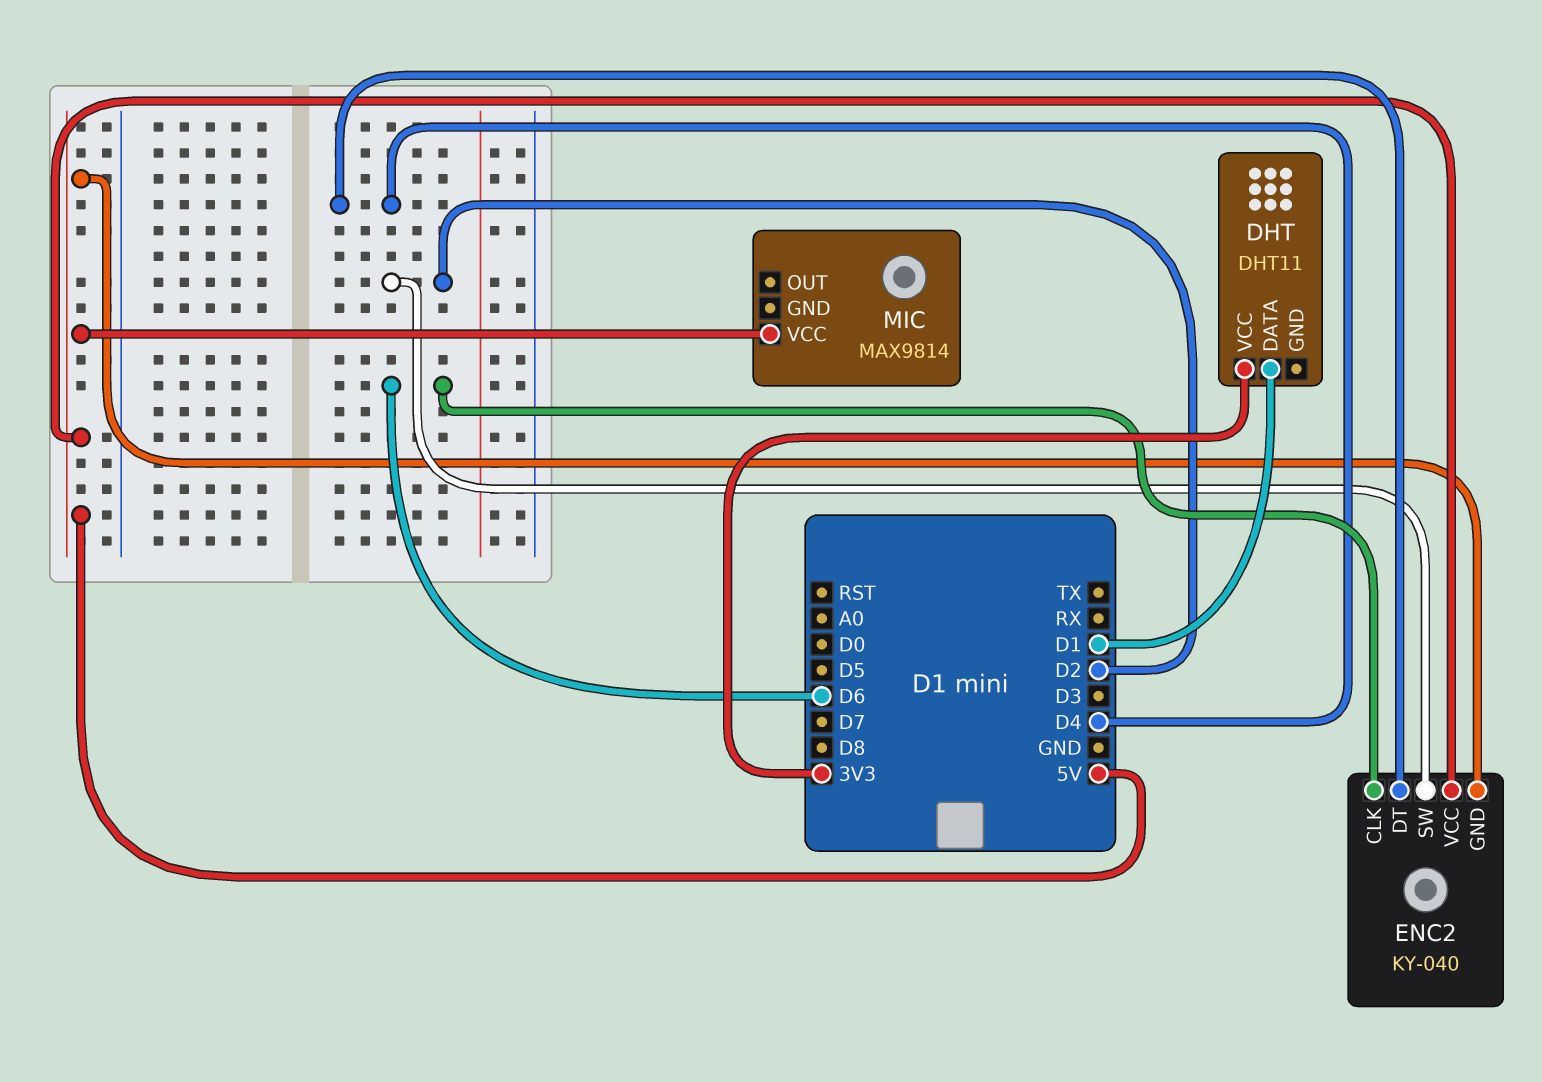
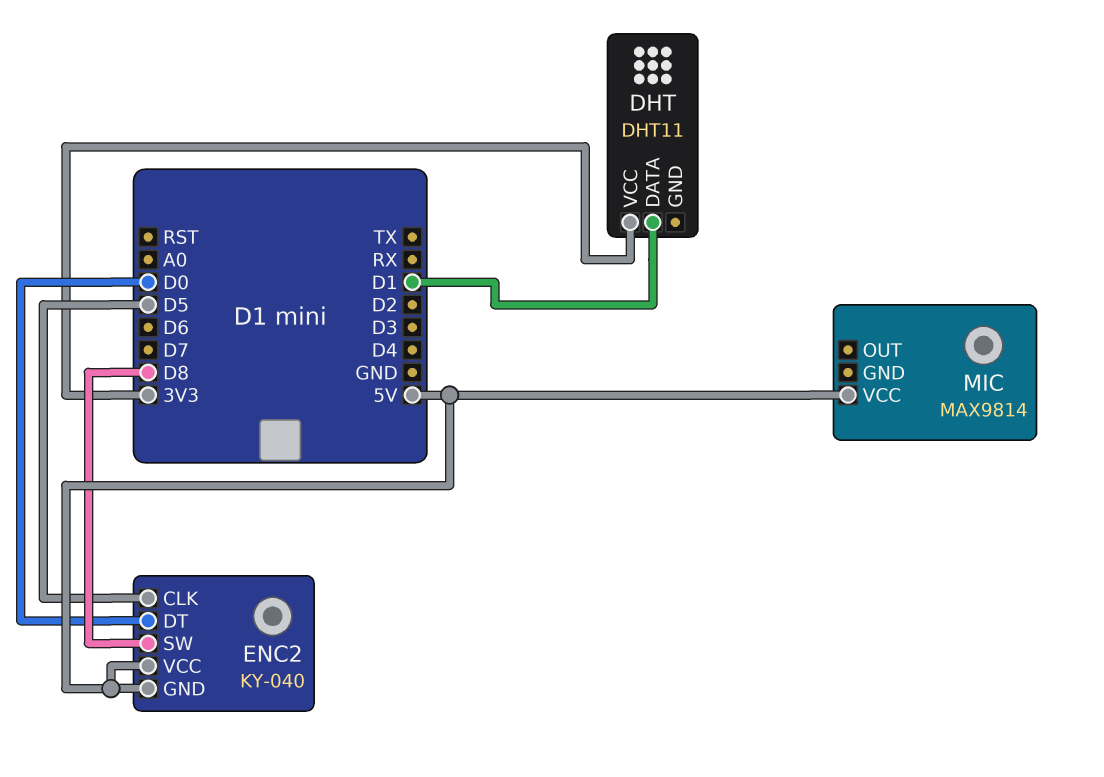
ENC2 pin CLK: D6 -> D5
ENC2 pin DT: D4 -> D0
ENC2 pin SW: D2 -> D8

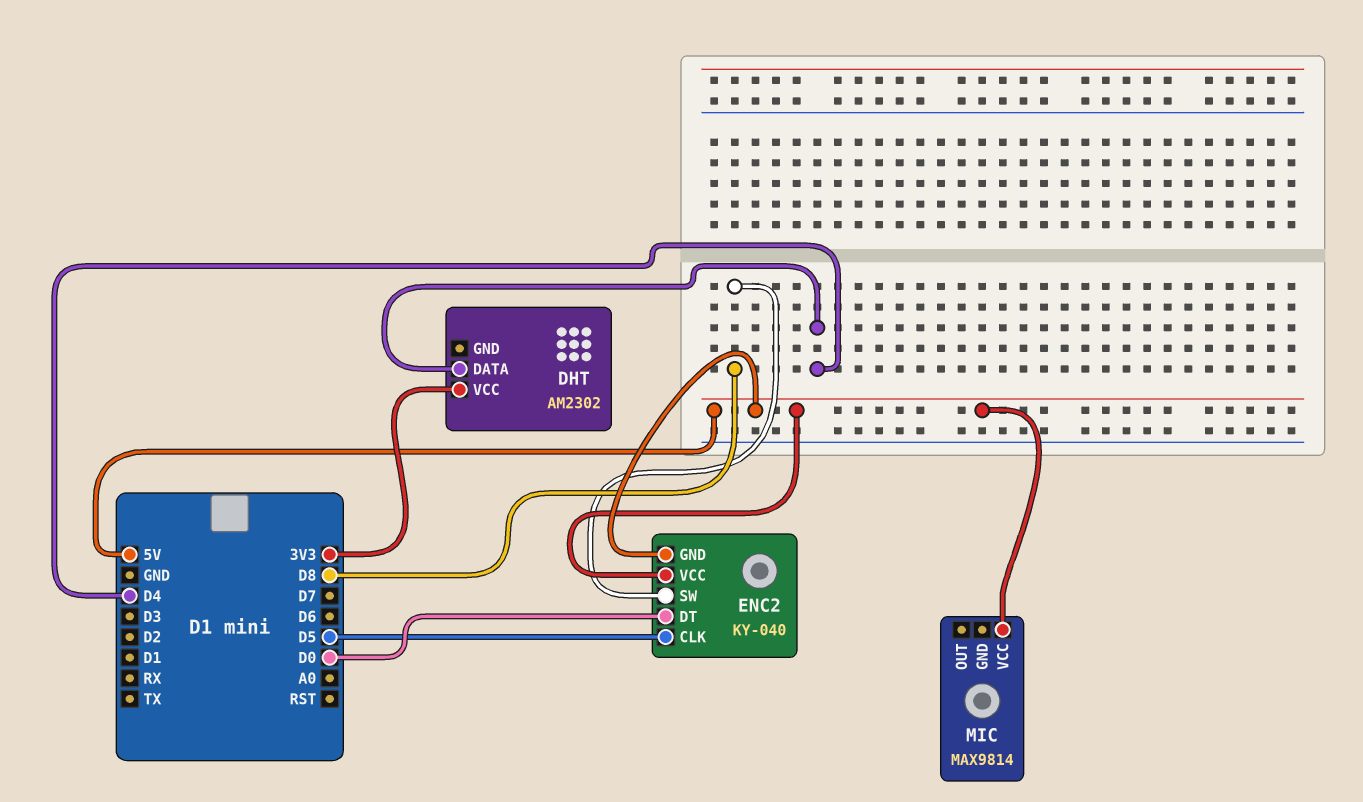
DHT: DHT11 -> AM2302
DHT pin DATA: D1 -> D4

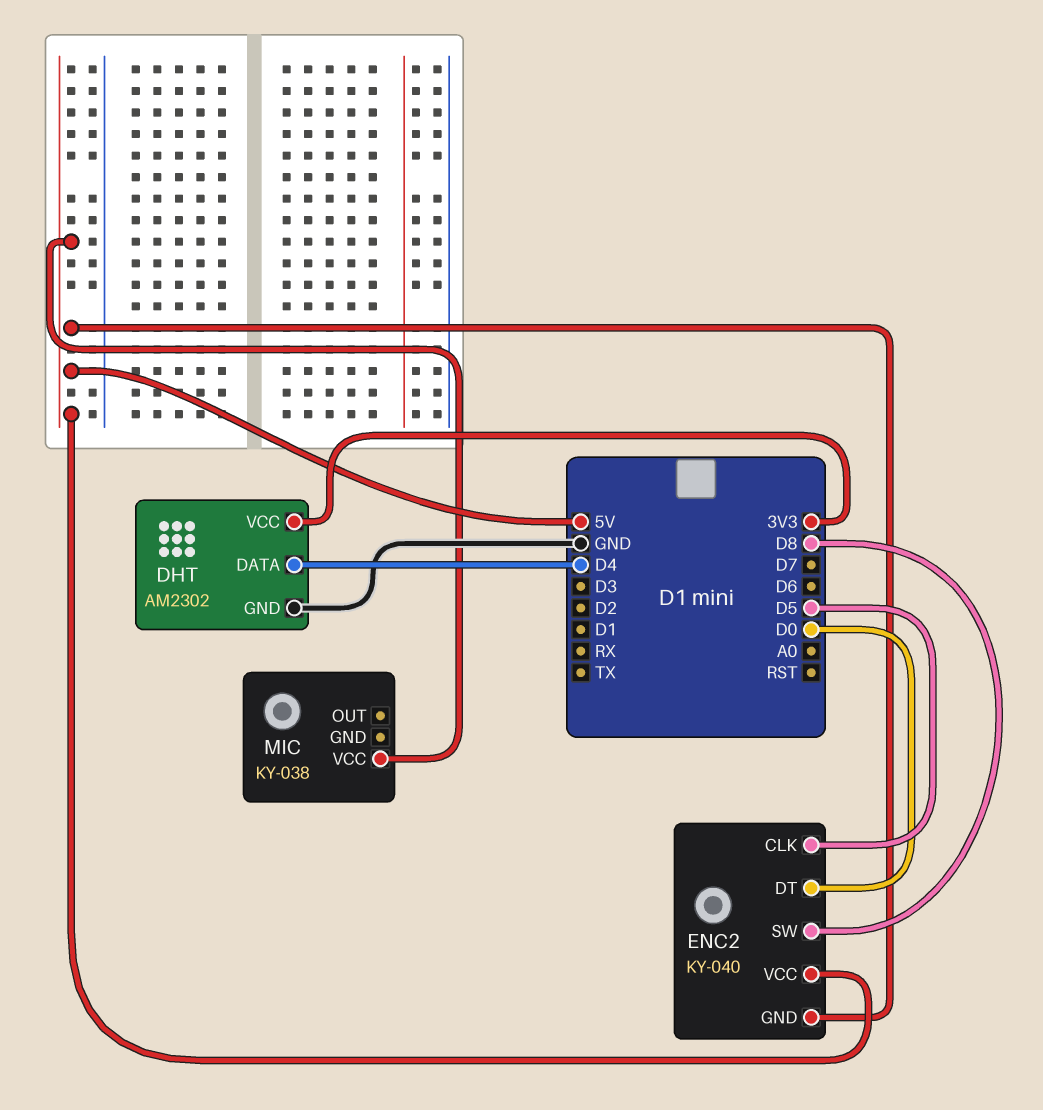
DHT pin GND: none -> GND
MIC: MAX9814 -> KY-038

